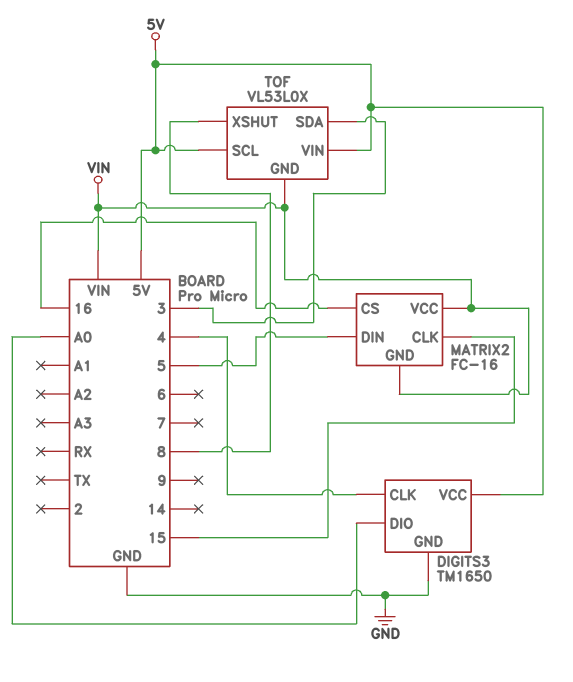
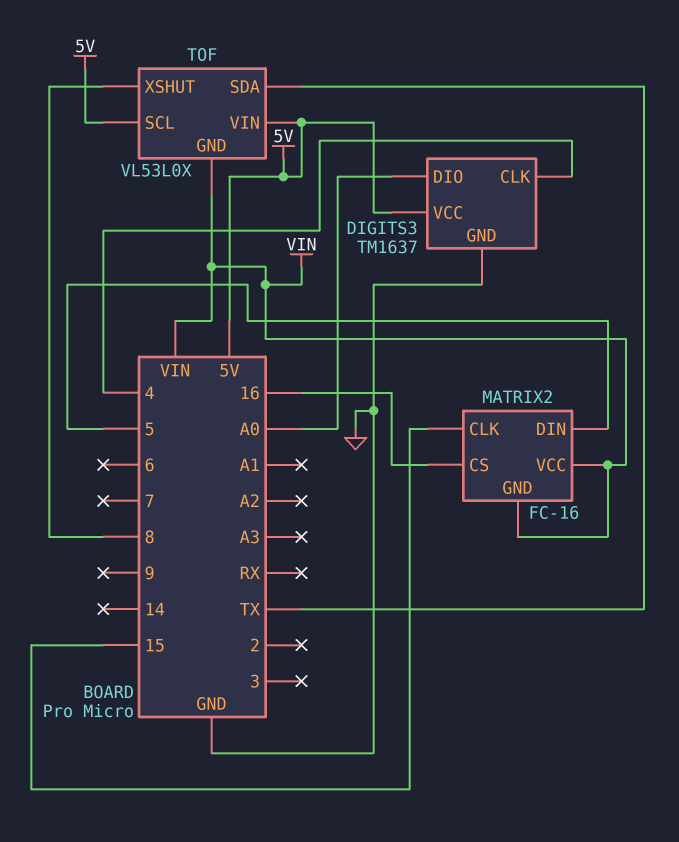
DIGITS3: TM1650 -> TM1637
TOF pin SDA: 3 -> TX

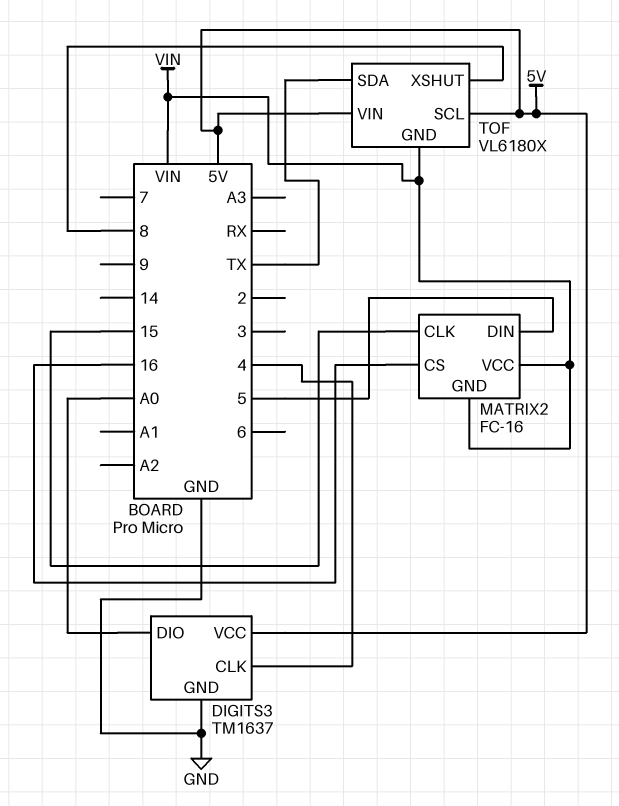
TOF: VL53L0X -> VL6180X

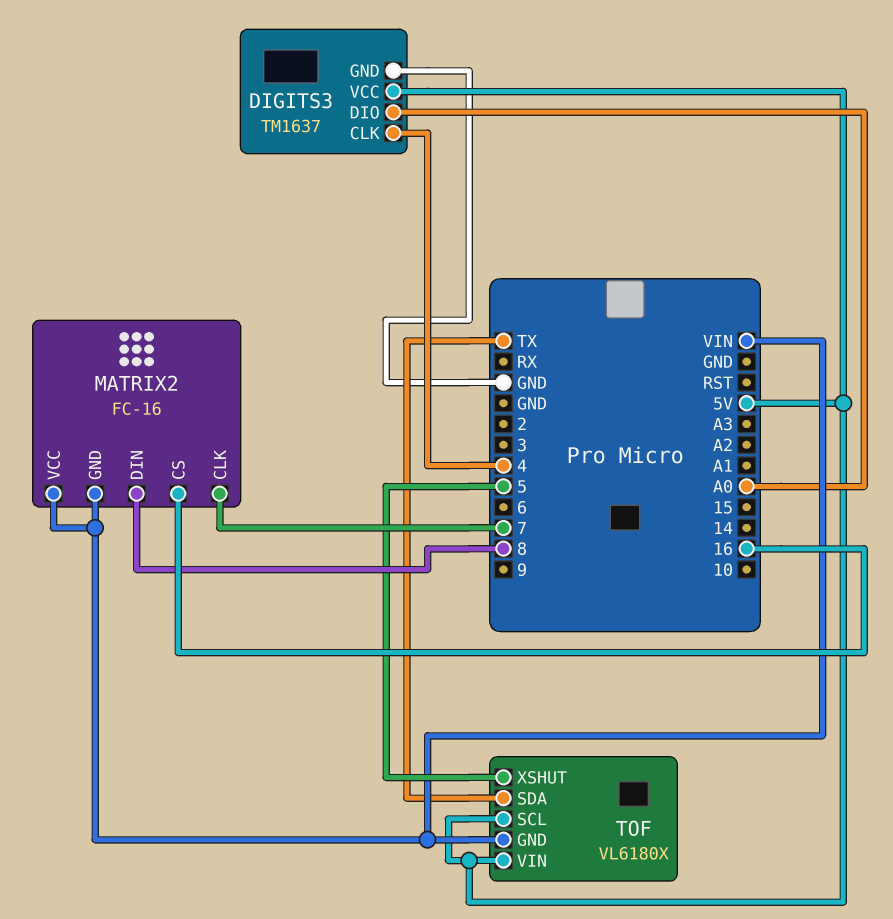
MATRIX2 pin CLK: 15 -> 7
MATRIX2 pin DIN: 5 -> 8
TOF pin XSHUT: 8 -> 5

